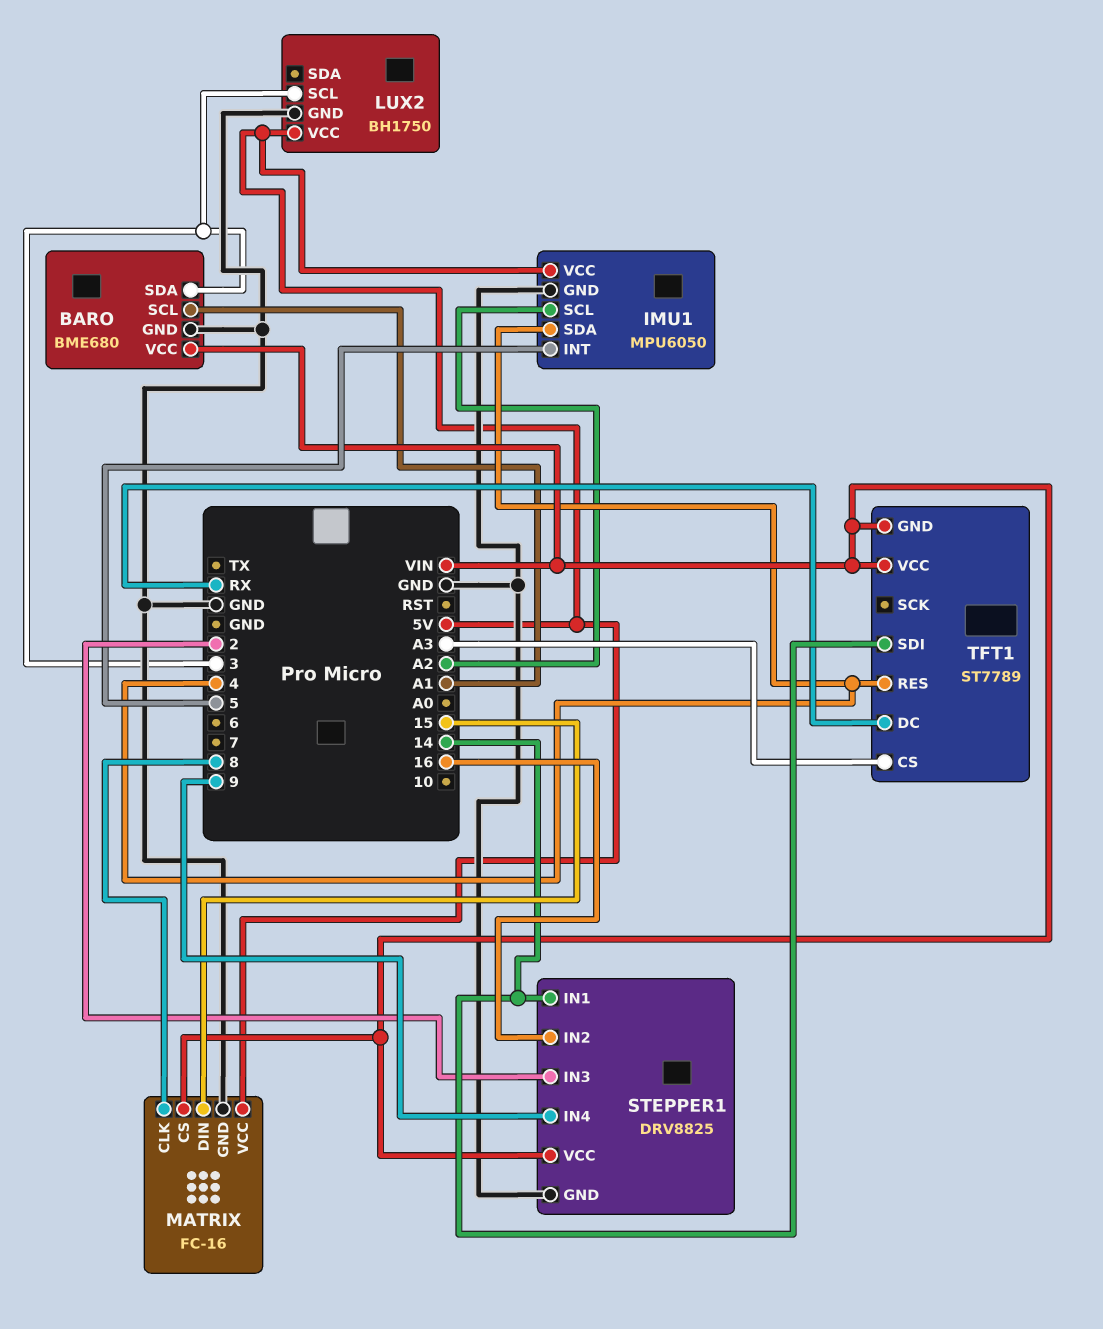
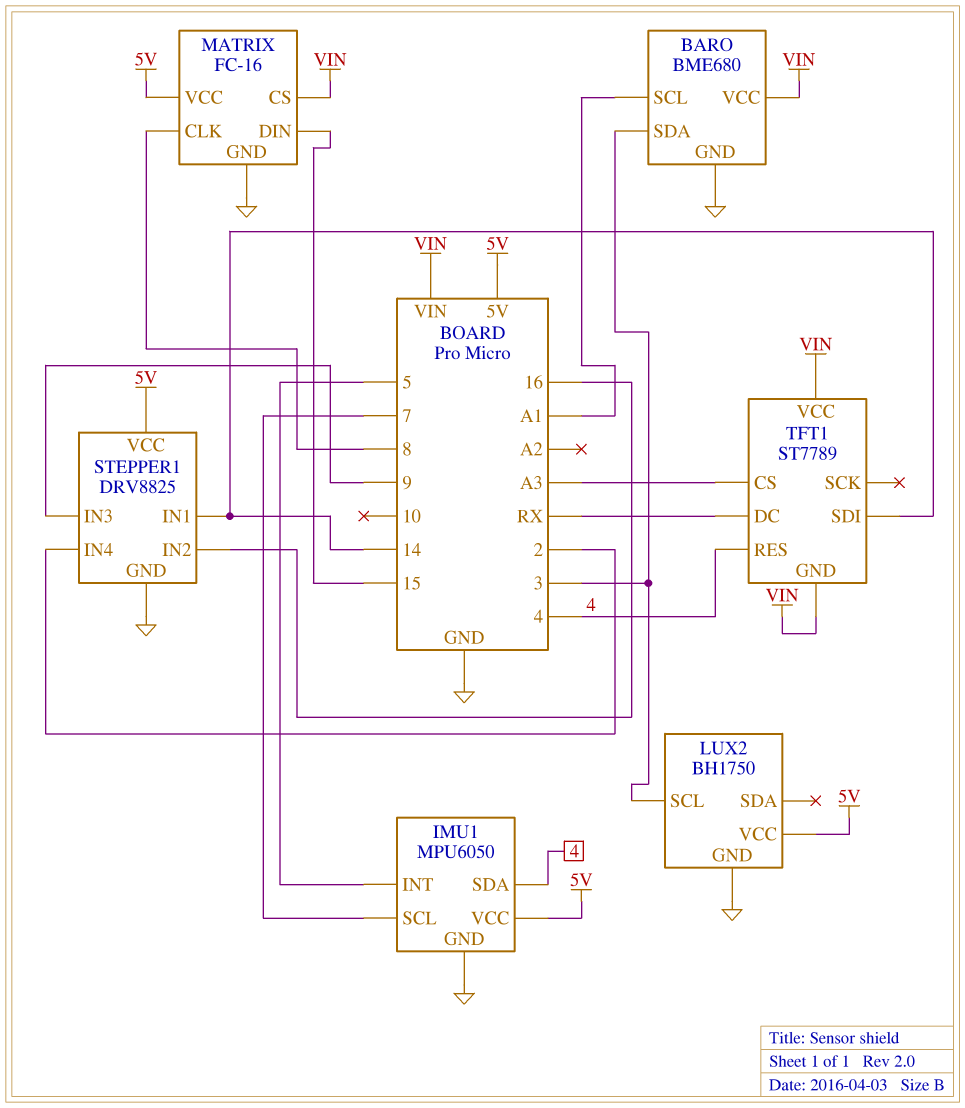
IMU1 pin SCL: A2 -> 7
STEPPER1 pin IN3: 2 -> 9
STEPPER1 pin IN4: 9 -> 2
STEPPER1 pin VCC: VIN -> 5V

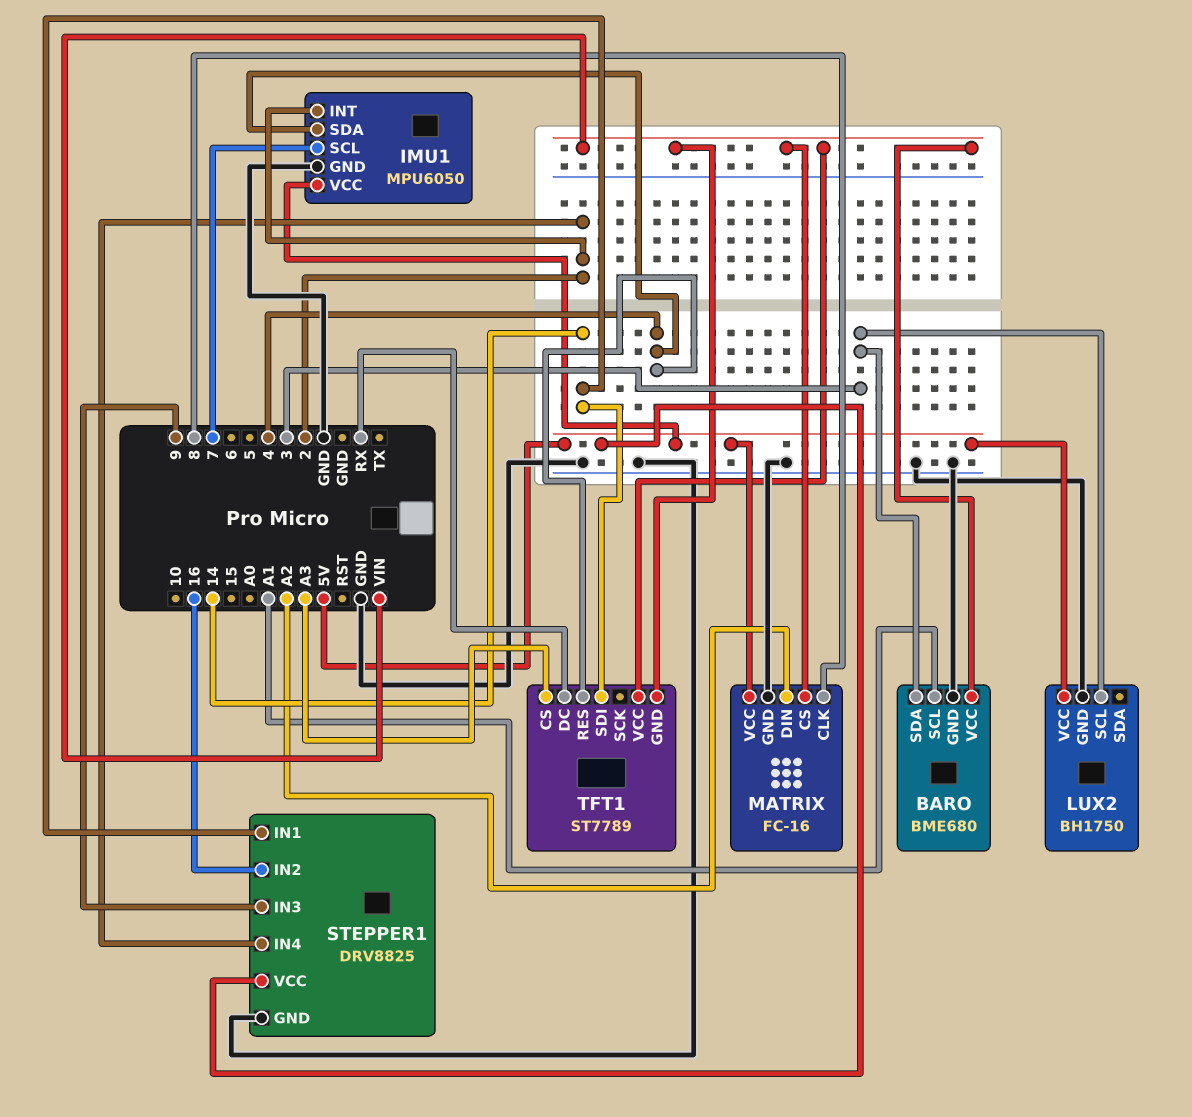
IMU1 pin INT: 5 -> 2
MATRIX pin DIN: 15 -> A2

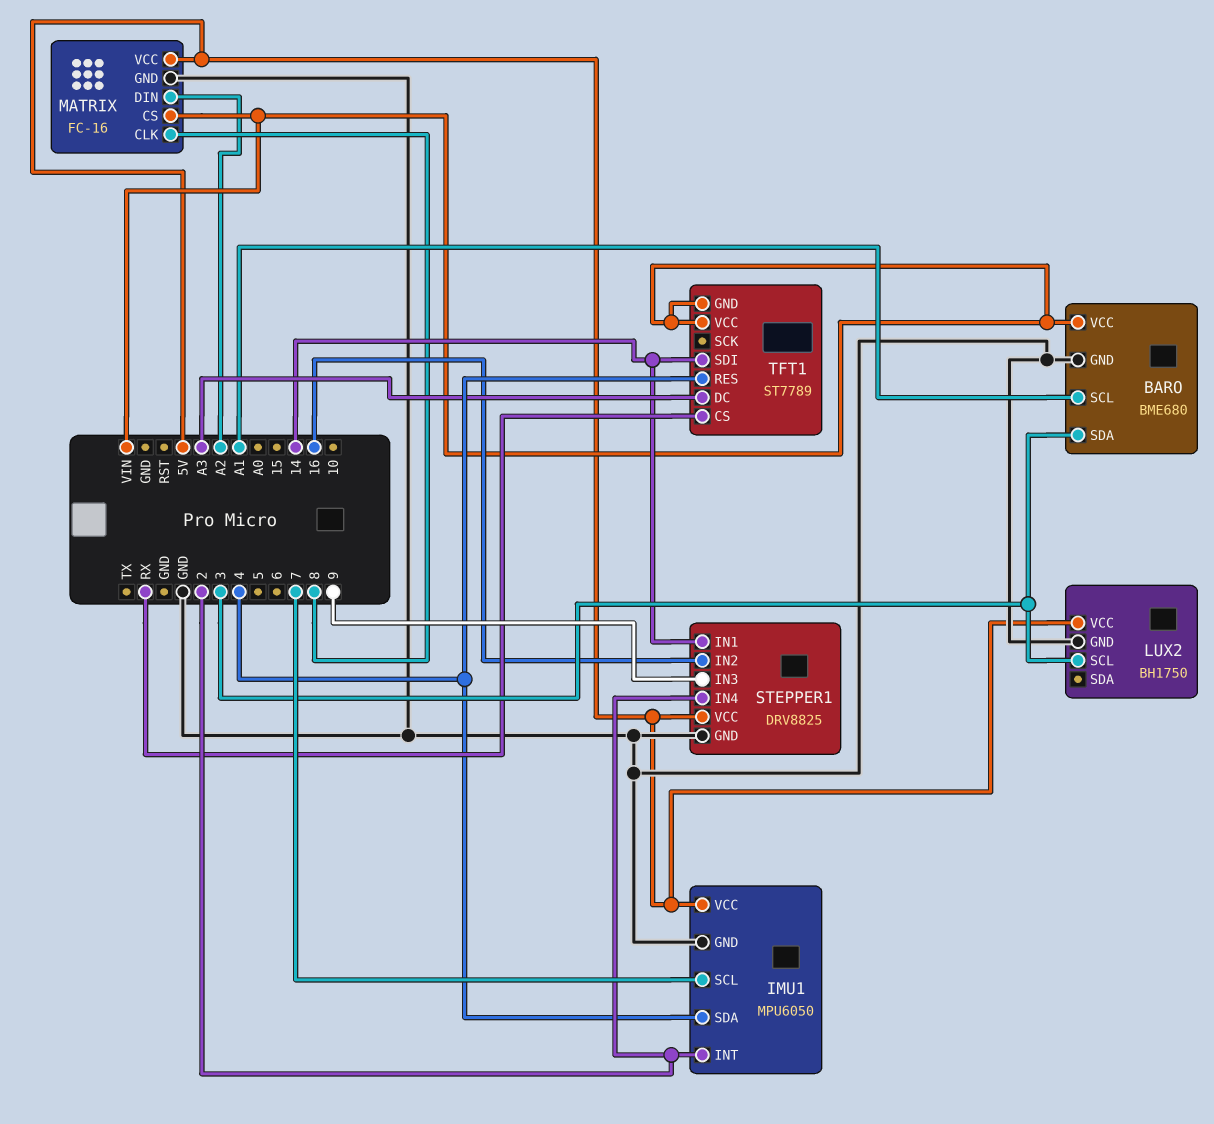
TFT1 pin CS: A3 -> RX
TFT1 pin DC: RX -> A3

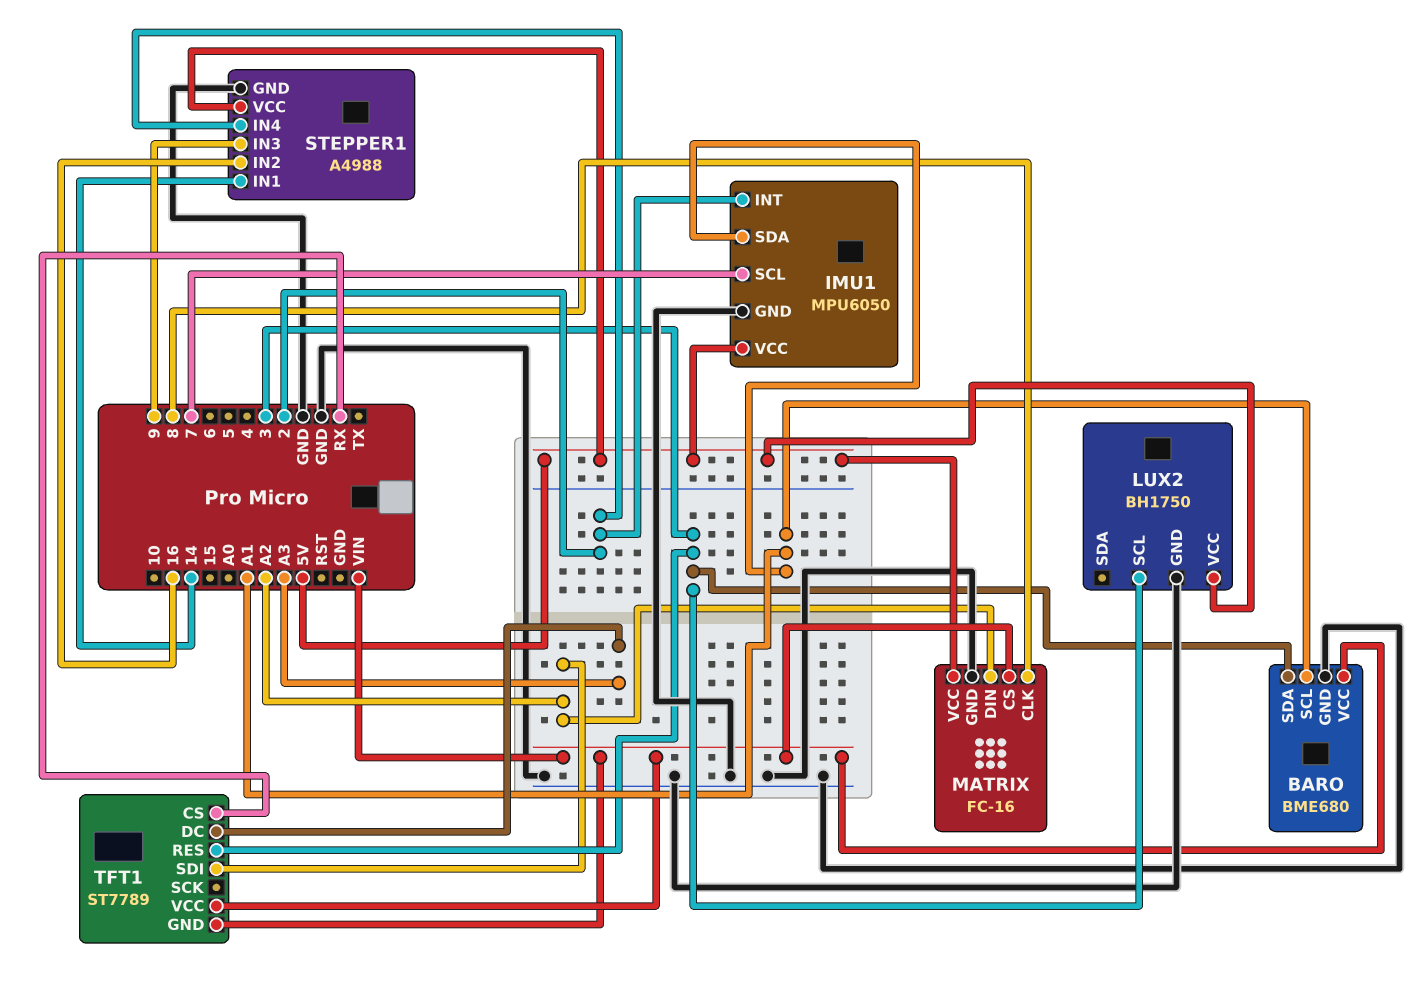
IMU1 pin SDA: 4 -> A1
STEPPER1: DRV8825 -> A4988
TFT1 pin RES: 4 -> 3
TFT1 pin SDI: 14 -> A2

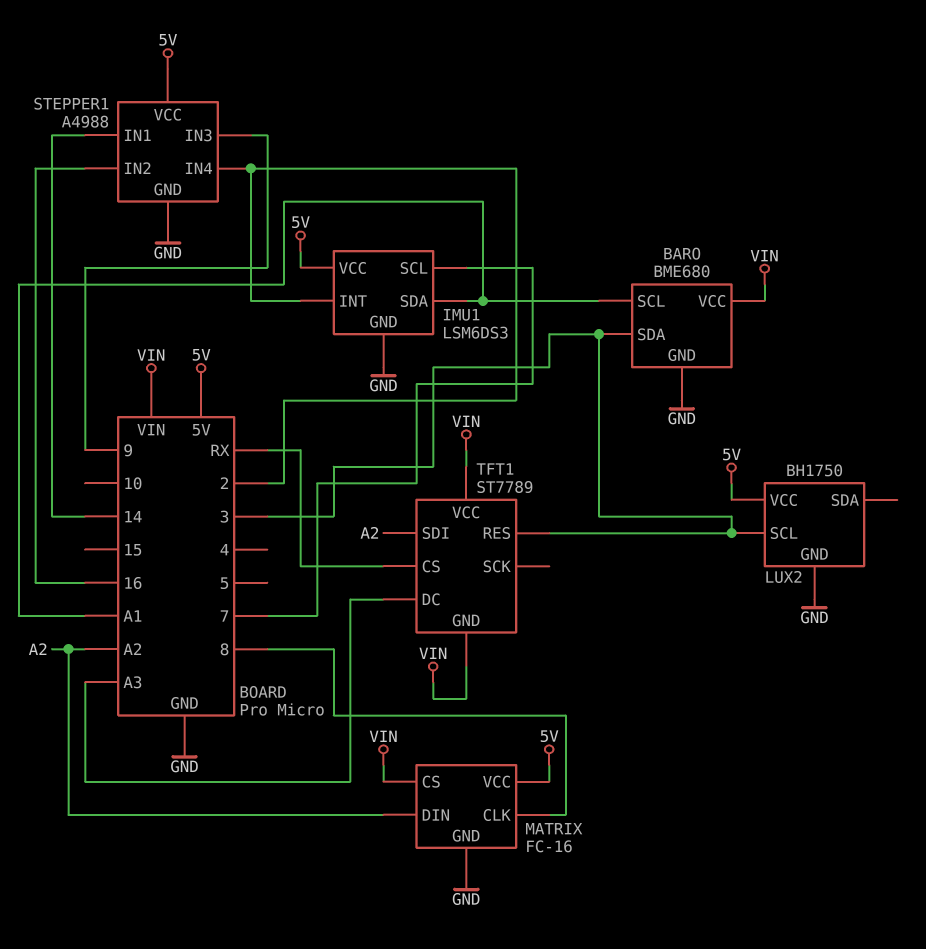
IMU1: MPU6050 -> LSM6DS3

